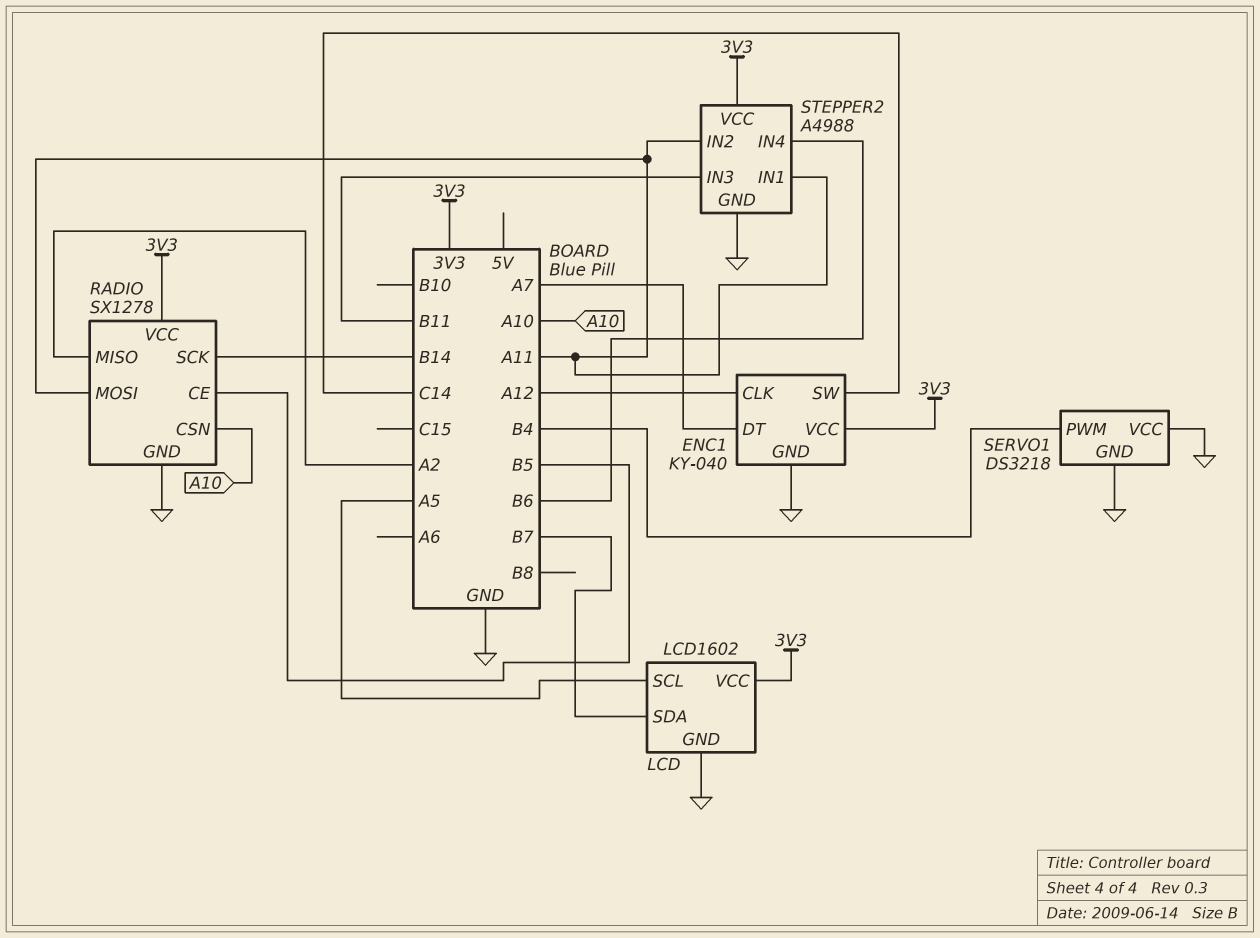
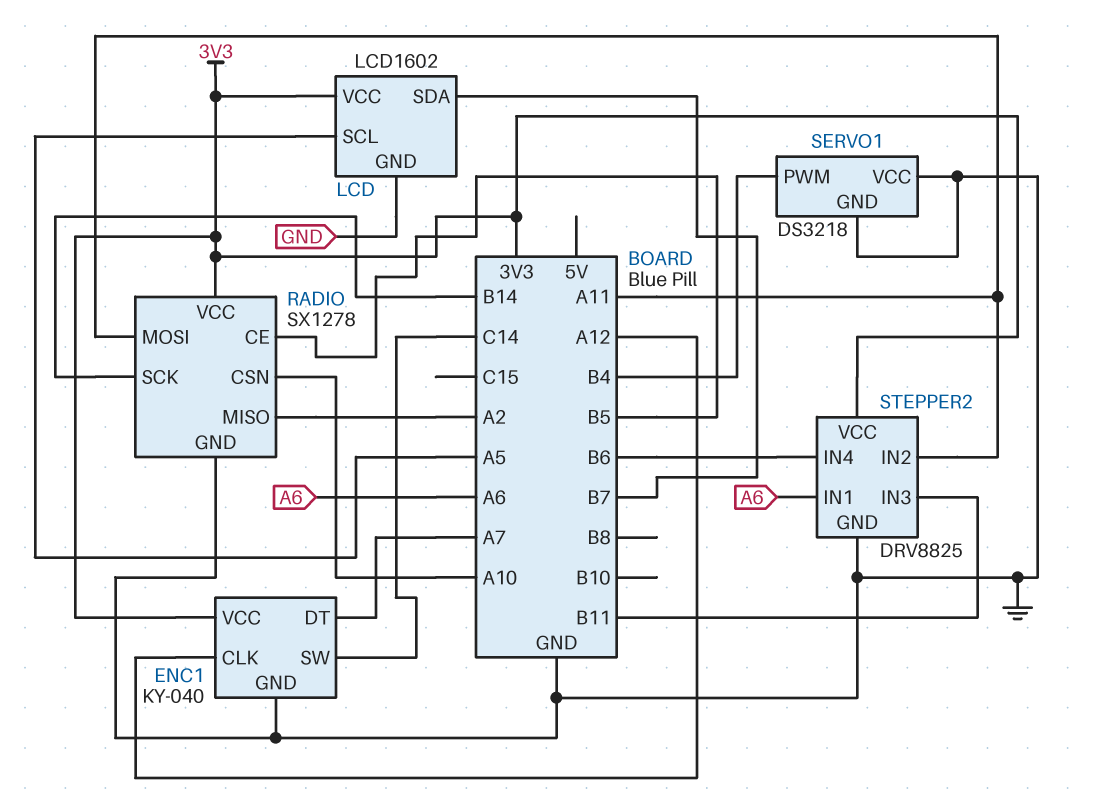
STEPPER2: A4988 -> DRV8825
STEPPER2 pin IN1: A11 -> A6

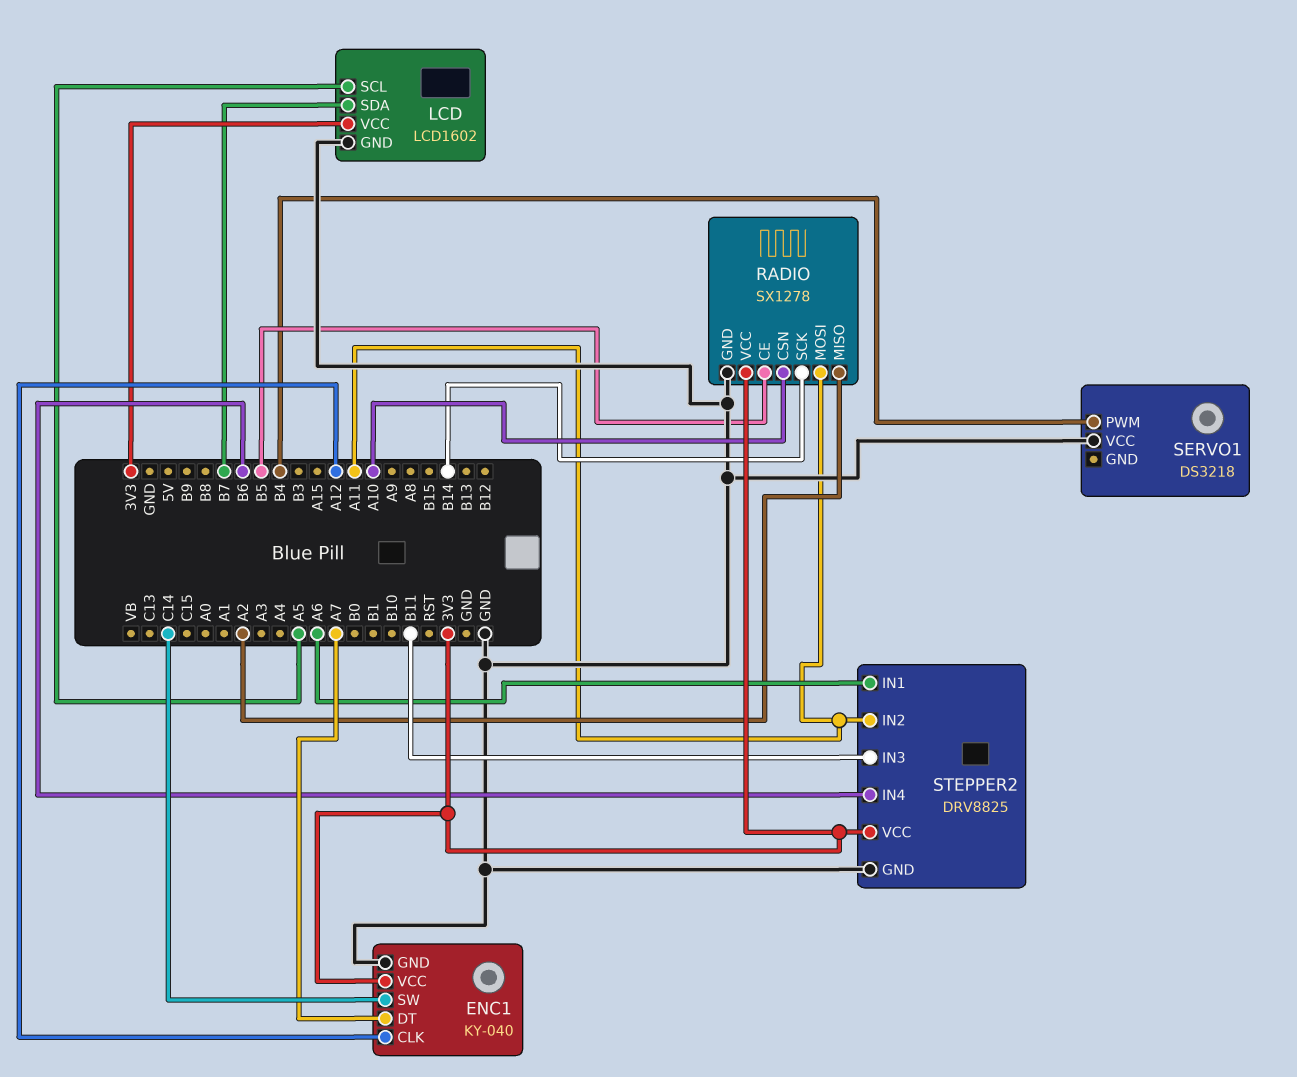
SERVO1 pin GND: GND -> none

